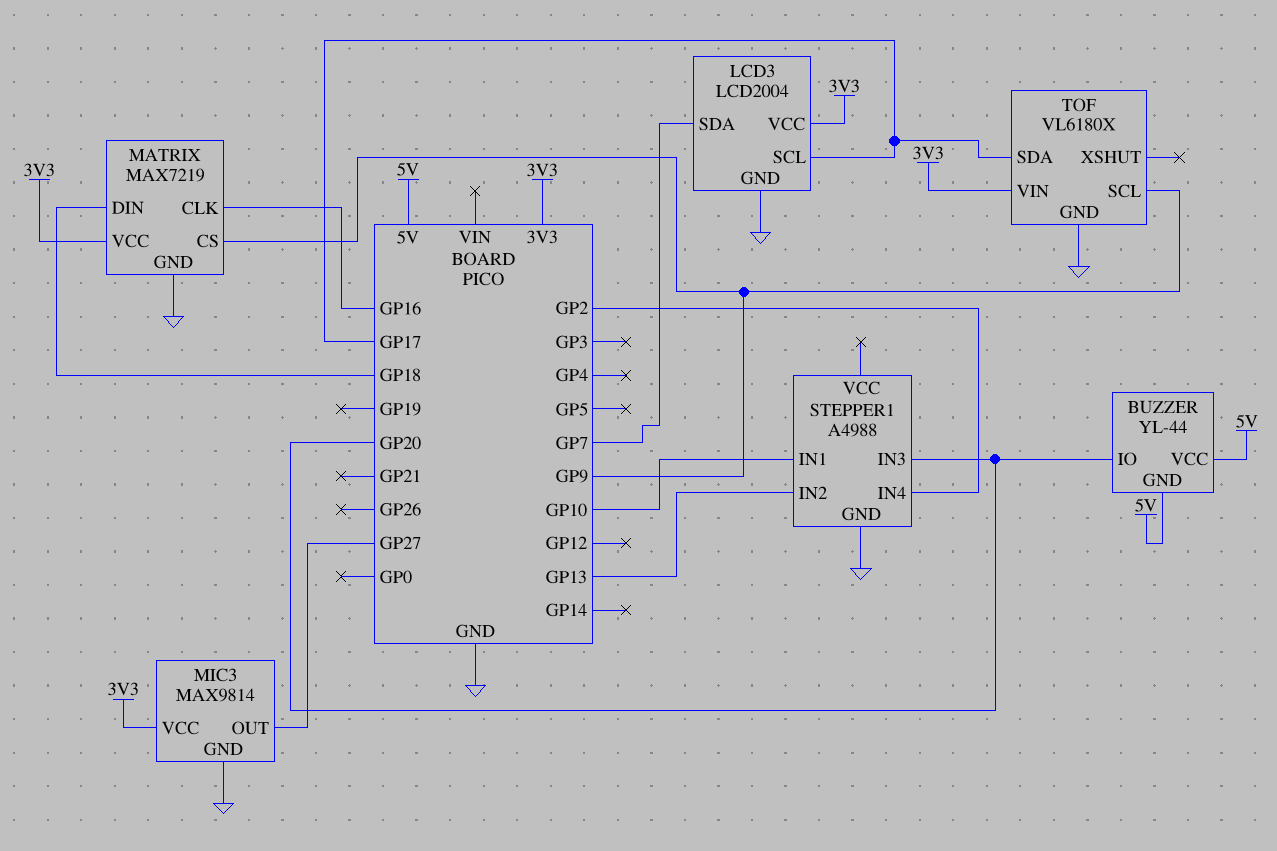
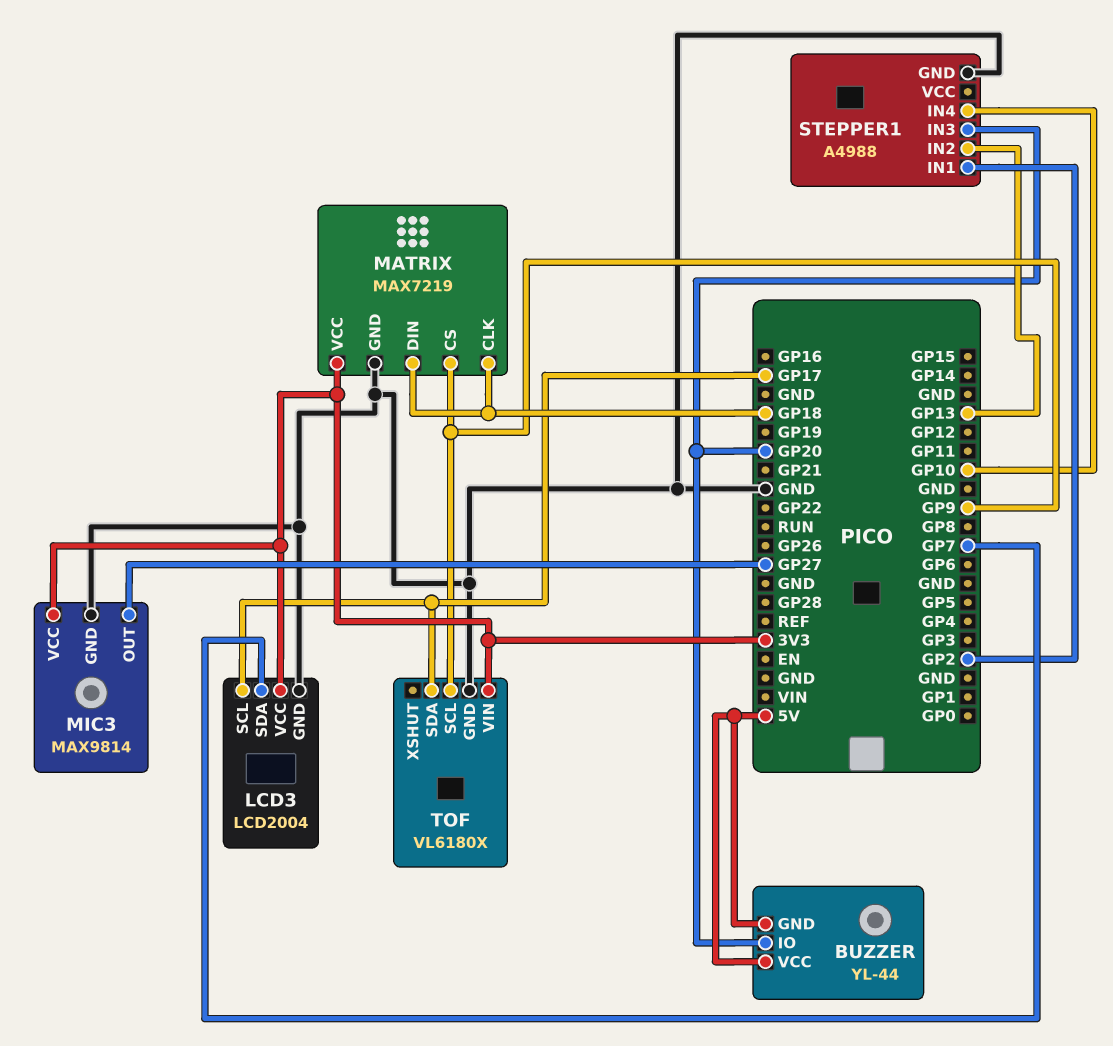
MATRIX pin CLK: GP16 -> GP18
STEPPER1 pin IN1: GP10 -> GP2
STEPPER1 pin IN4: GP2 -> GP10

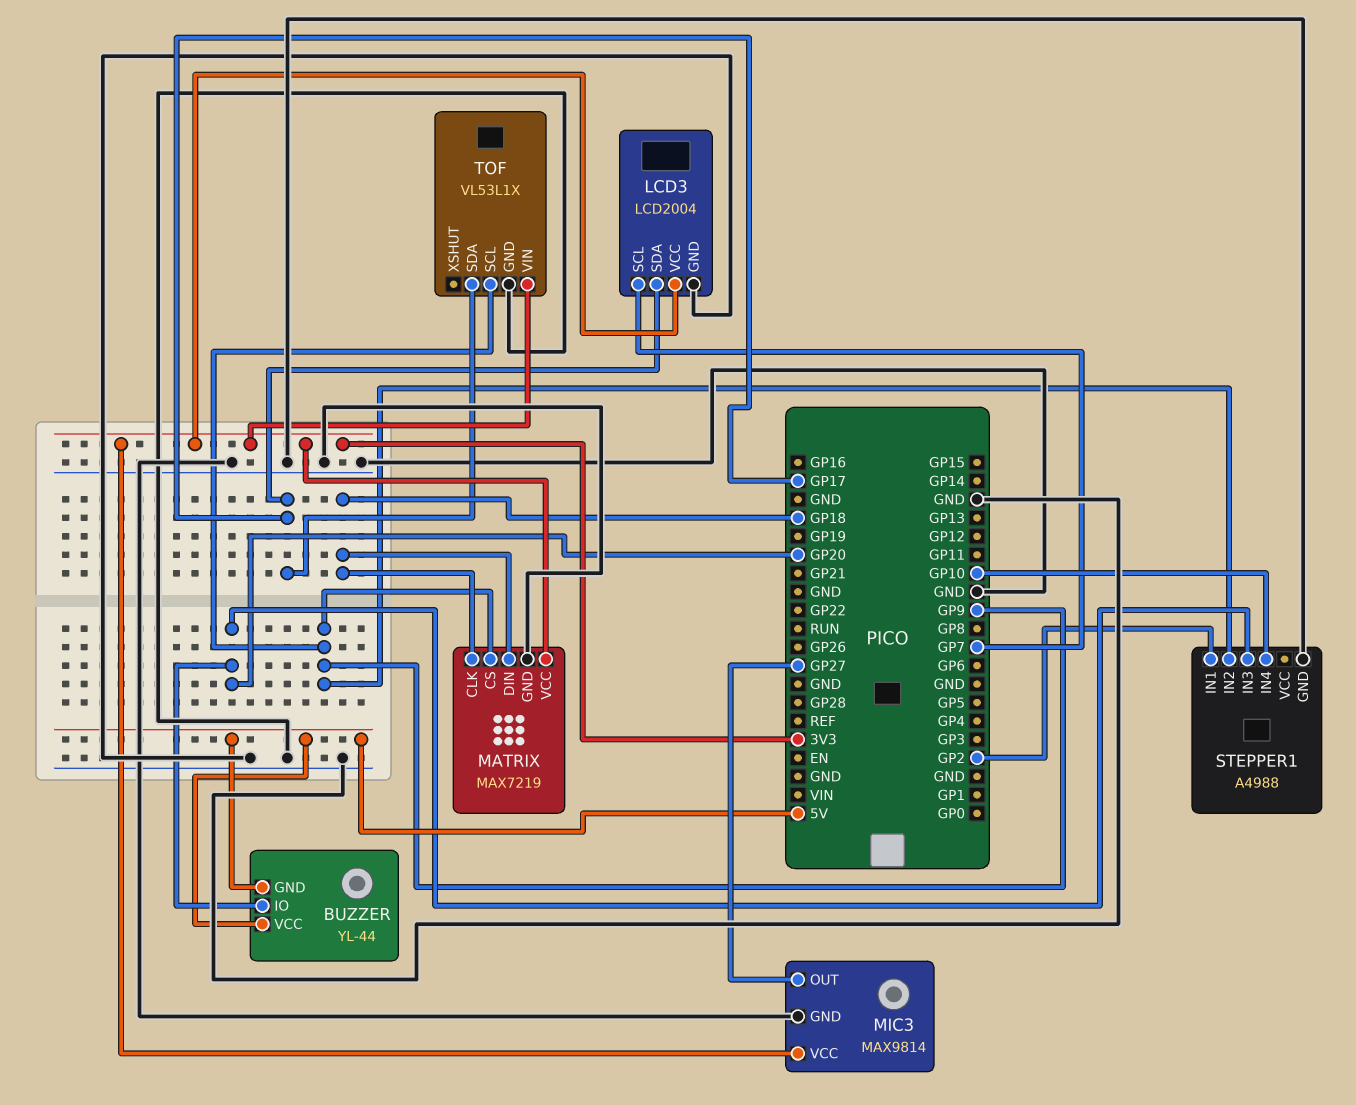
LCD3 pin SCL: GP17 -> GP7
LCD3 pin SDA: GP7 -> GP17
STEPPER1 pin IN2: GP13 -> GP9
TOF: VL6180X -> VL53L1X

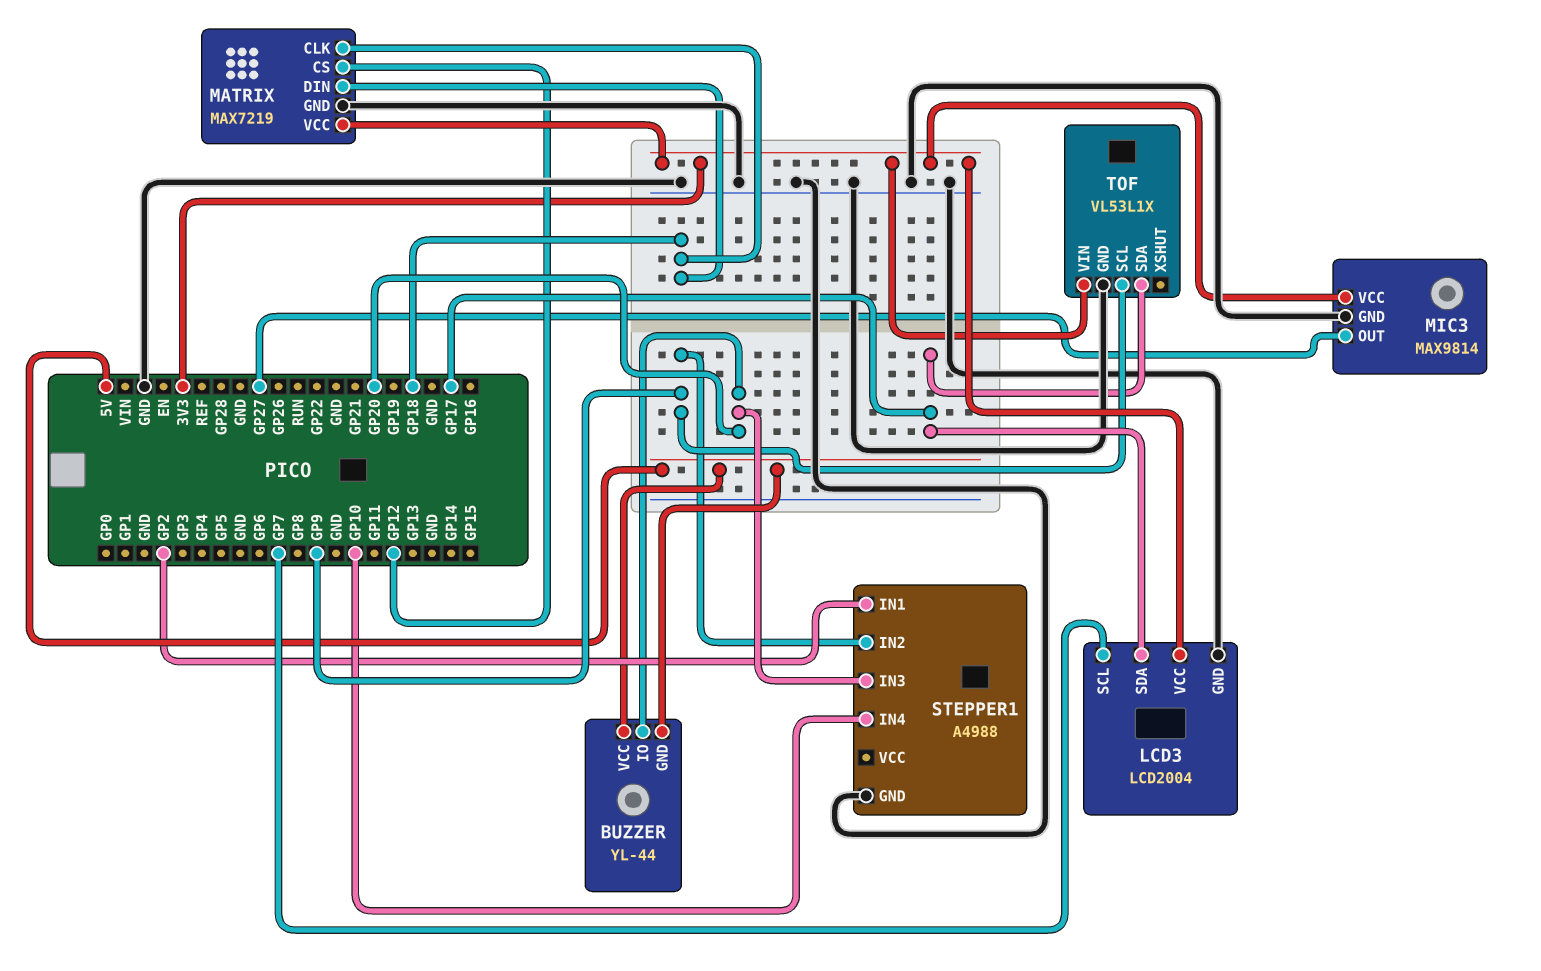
MATRIX pin CS: GP9 -> GP12

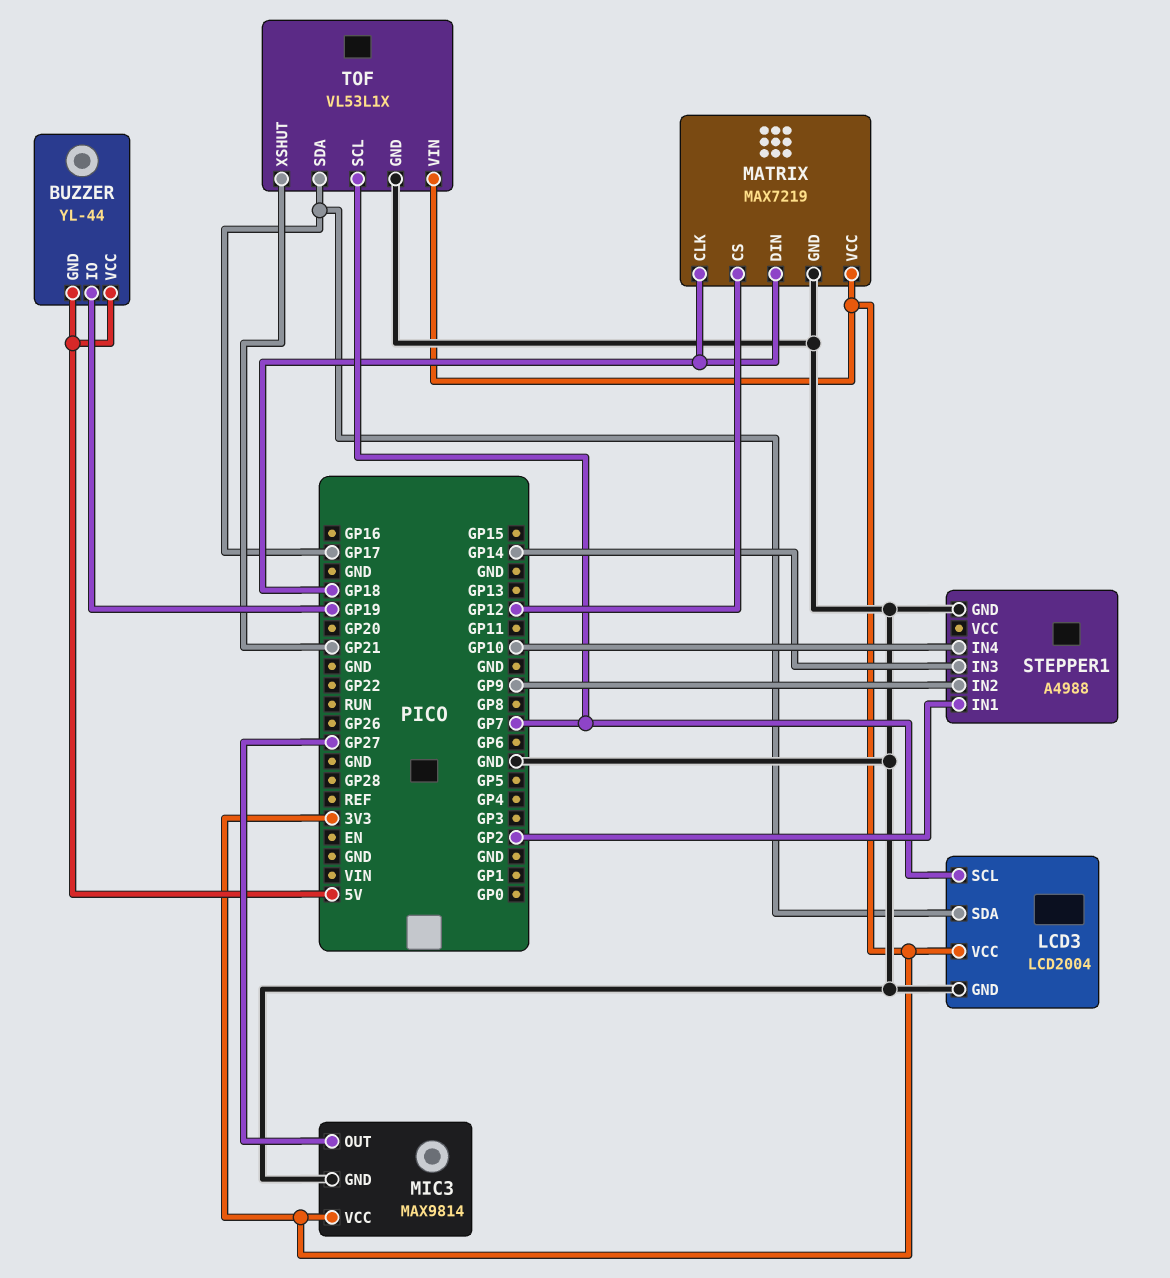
BUZZER pin IO: GP20 -> GP19
STEPPER1 pin IN3: GP20 -> GP14
TOF pin SCL: GP9 -> GP7
TOF pin XSHUT: none -> GP21

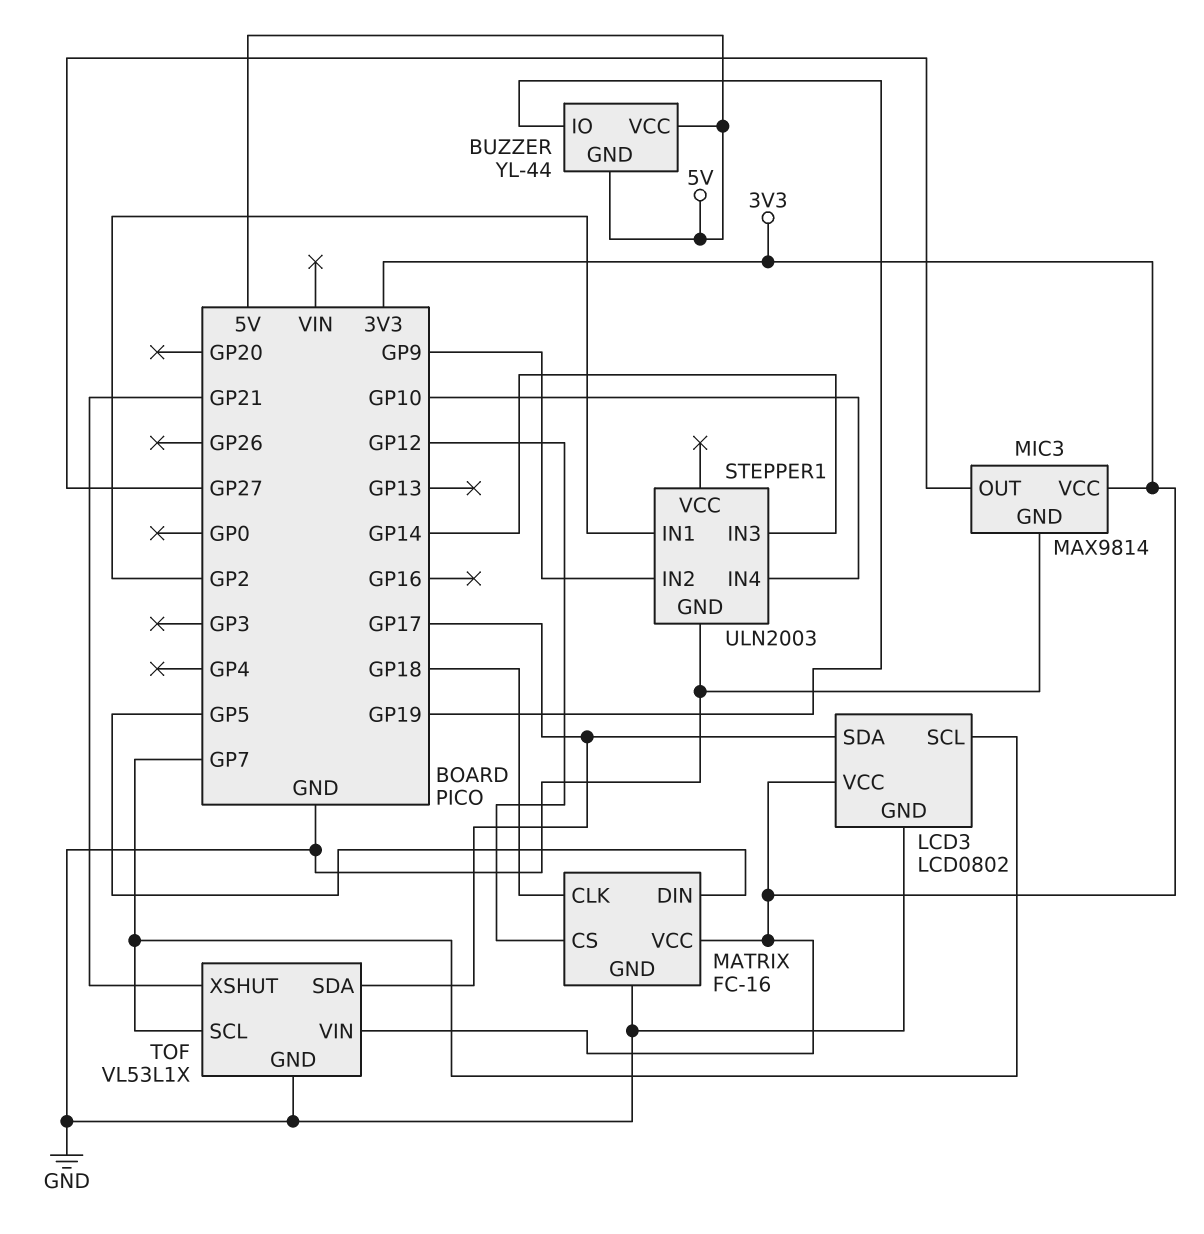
LCD3: LCD2004 -> LCD0802
MATRIX: MAX7219 -> FC-16
MATRIX pin DIN: GP18 -> GP5
STEPPER1: A4988 -> ULN2003

